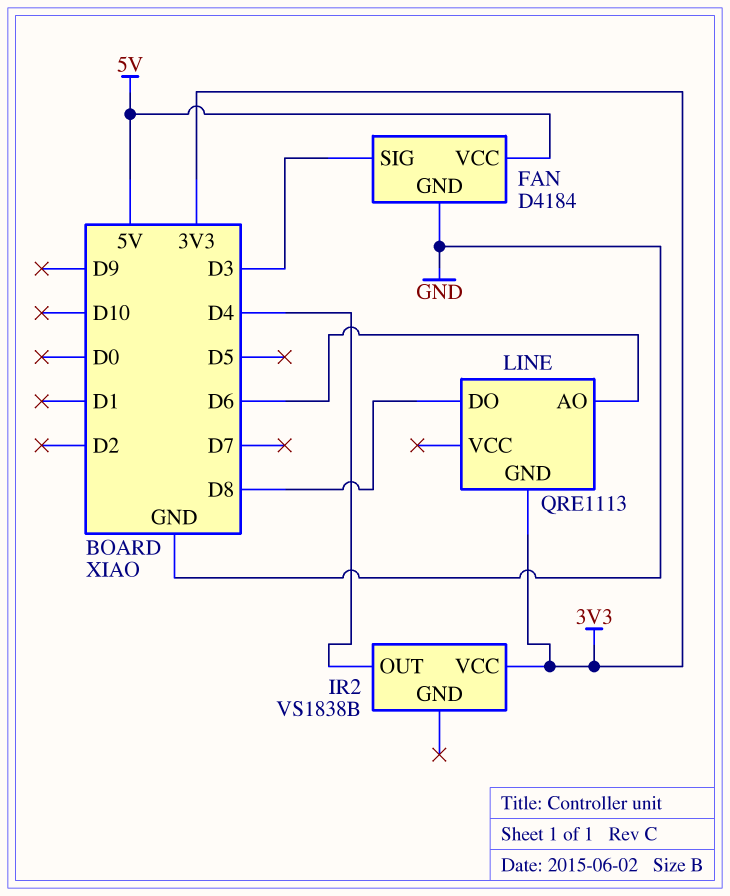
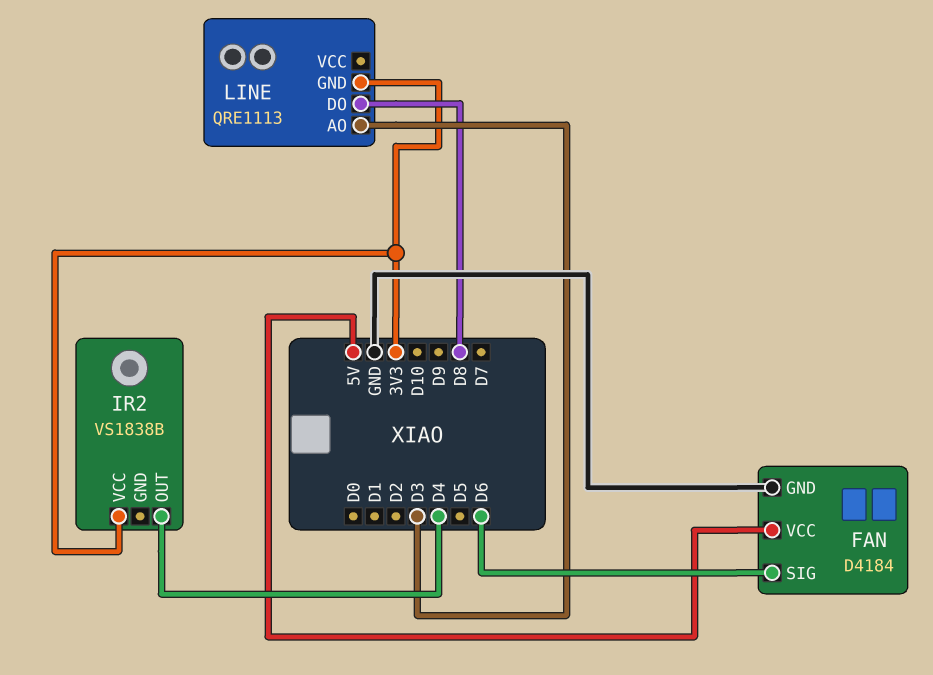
FAN pin SIG: D3 -> D6
LINE pin AO: D6 -> D3

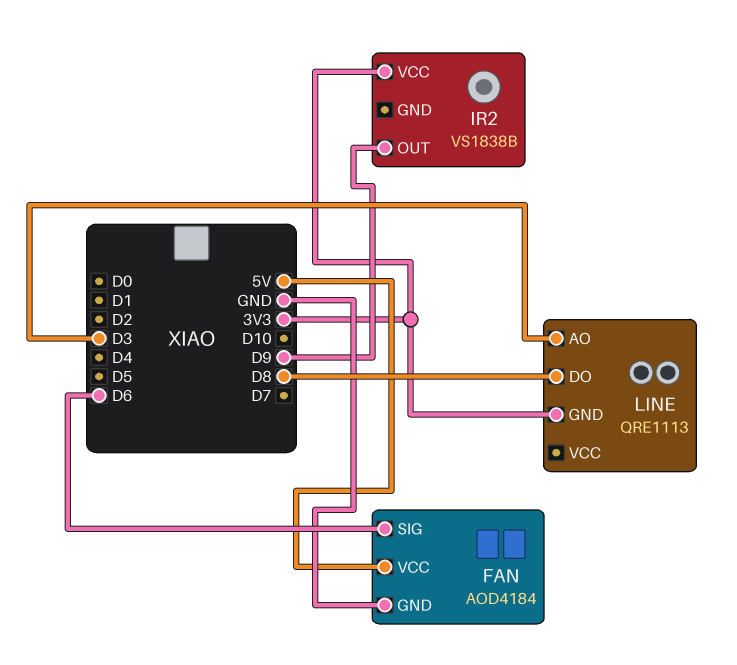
FAN: D4184 -> AOD4184
IR2 pin OUT: D4 -> D9

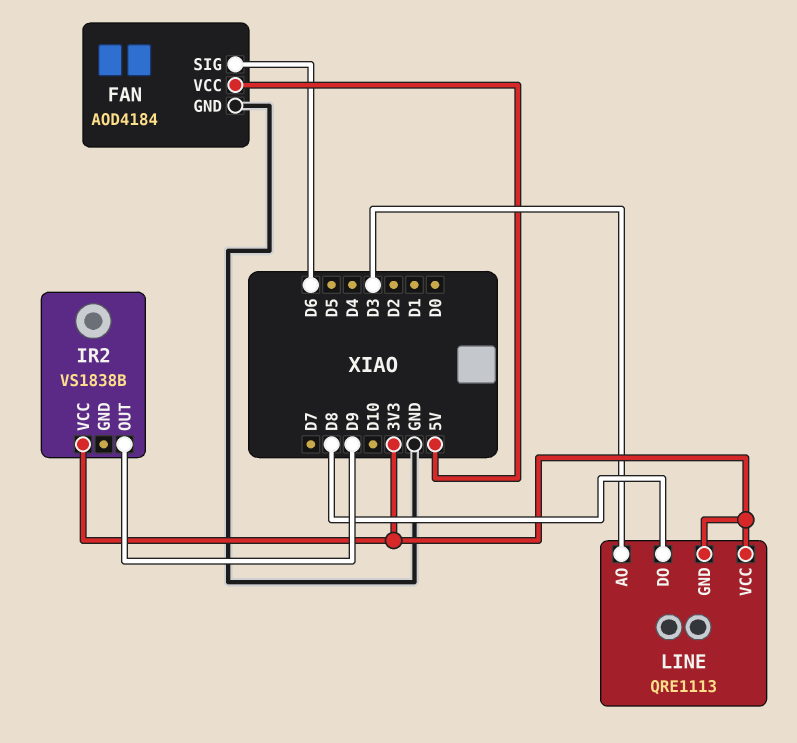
LINE pin VCC: none -> 3V3

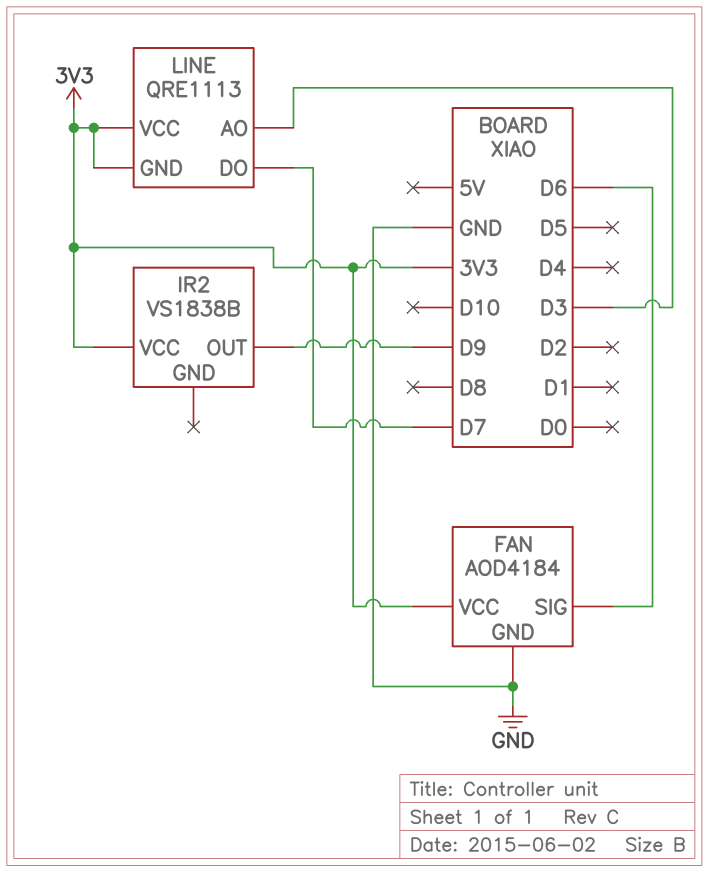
FAN pin VCC: 5V -> 3V3
LINE pin DO: D8 -> D7

